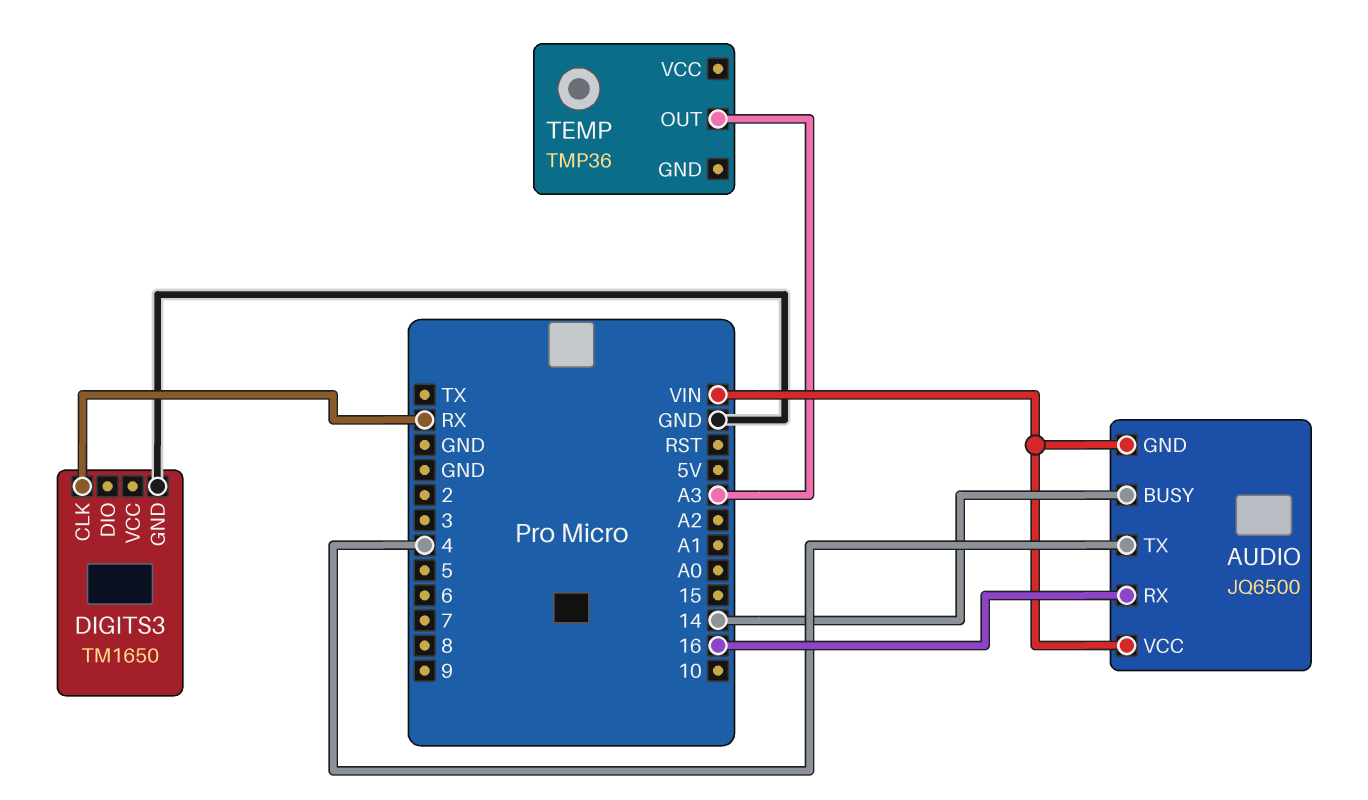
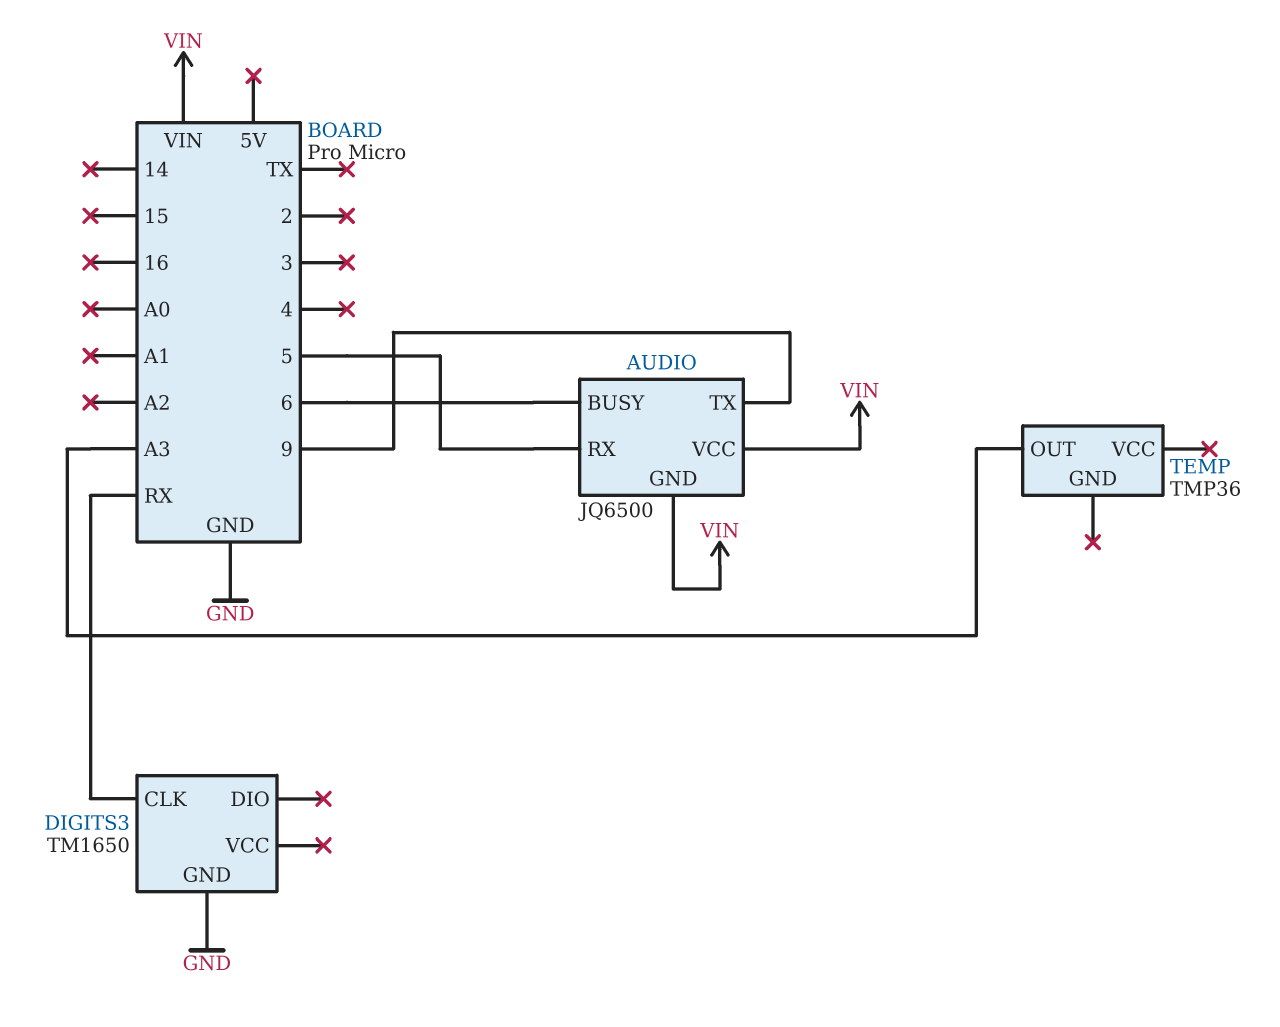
AUDIO pin BUSY: 14 -> 6
AUDIO pin RX: 16 -> 5
AUDIO pin TX: 4 -> 9

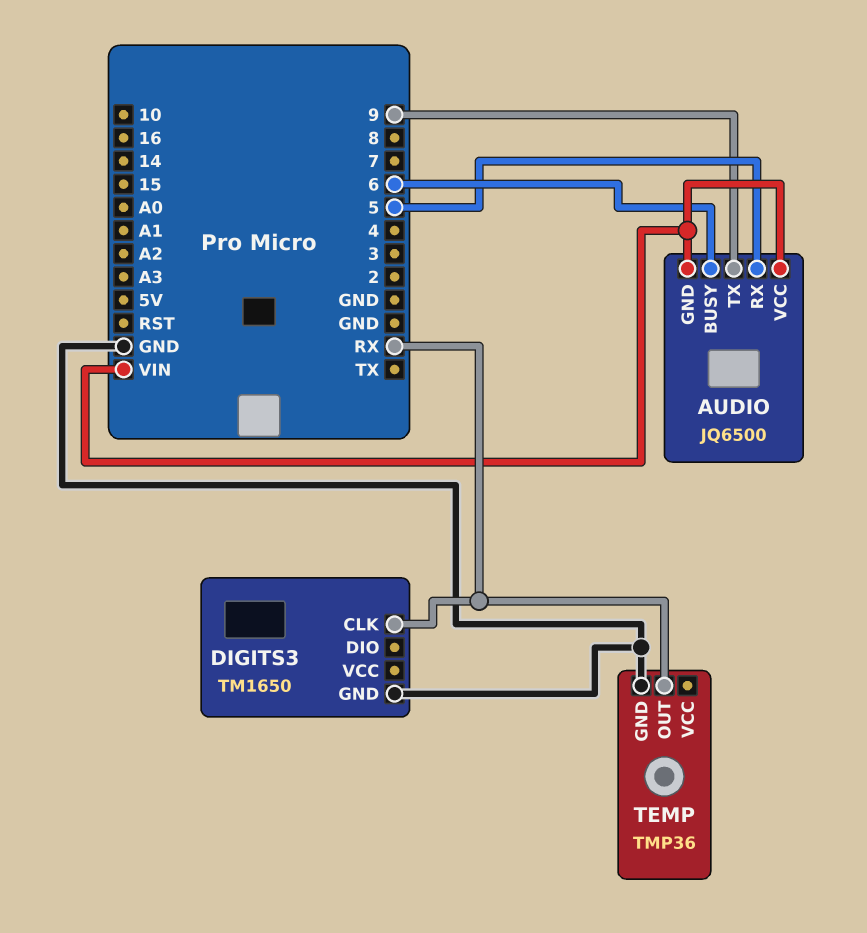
TEMP pin GND: none -> GND
TEMP pin OUT: A3 -> RX

